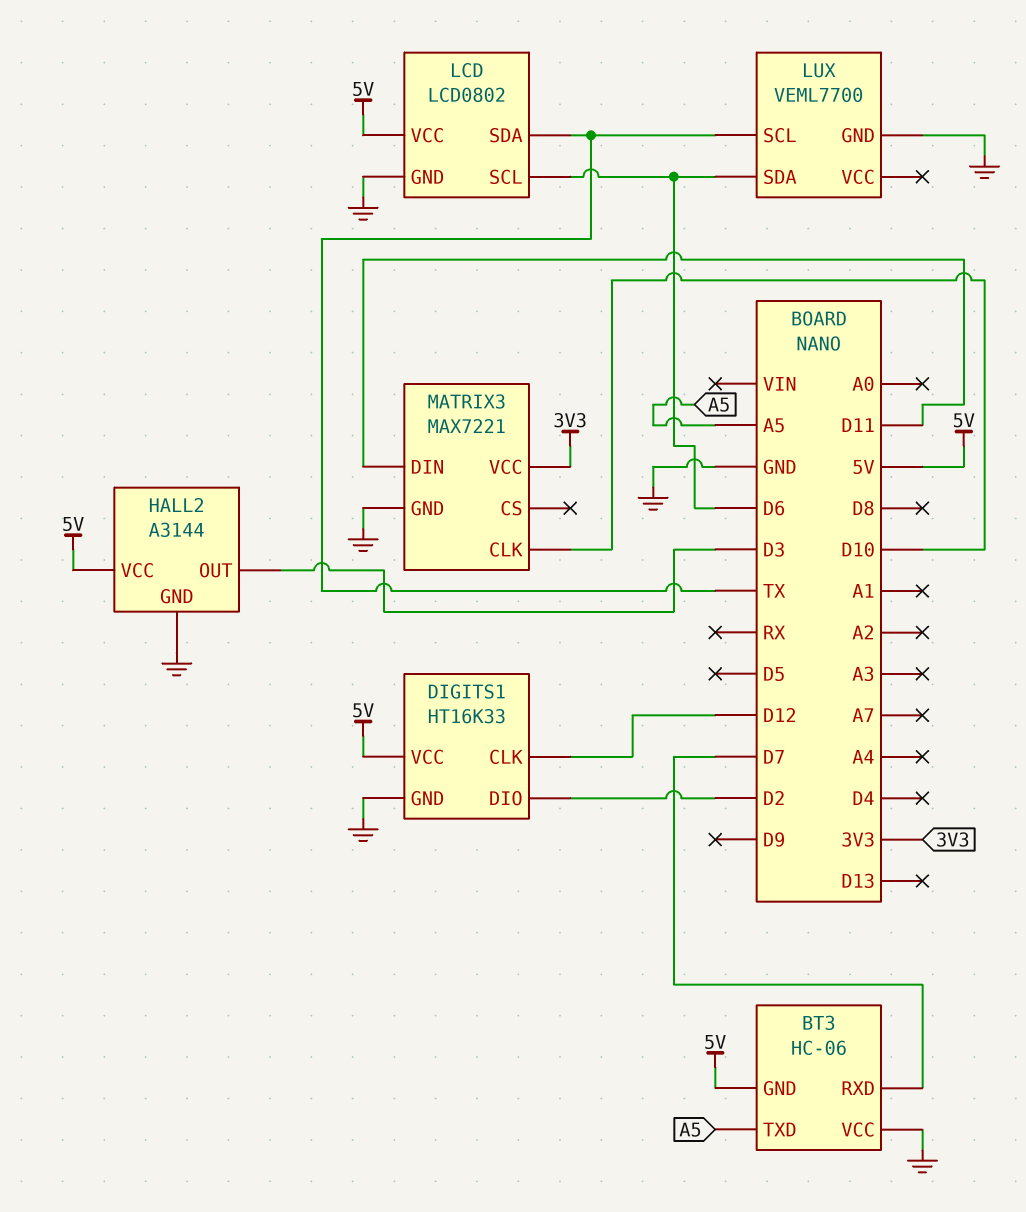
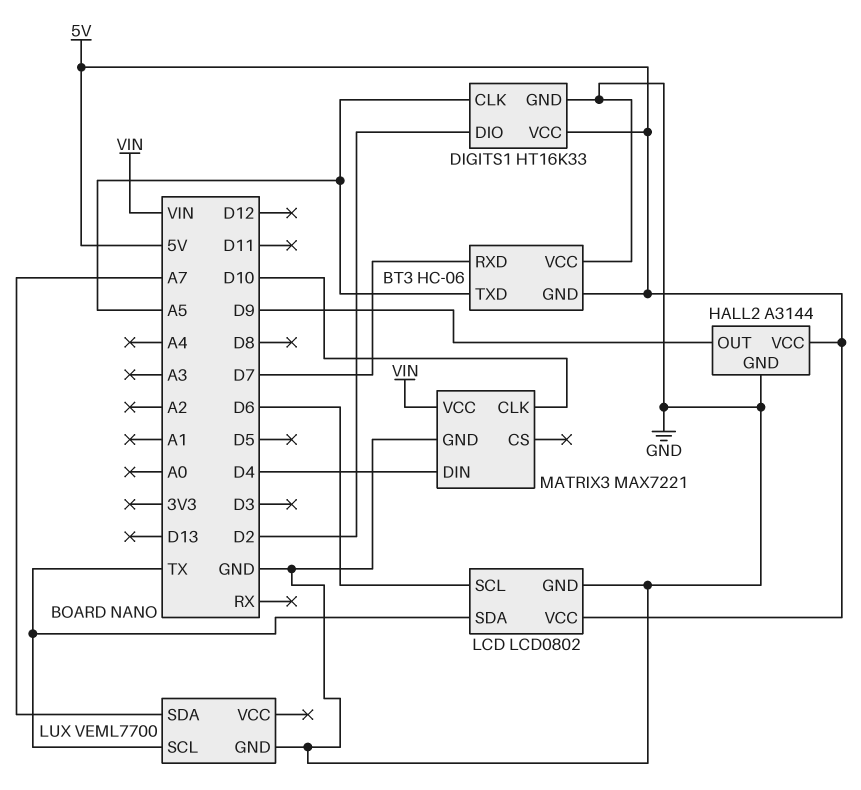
DIGITS1 pin CLK: D12 -> A5
HALL2 pin OUT: D3 -> D9
LUX pin SDA: D6 -> A7
MATRIX3 pin DIN: D11 -> D4
MATRIX3 pin VCC: 3V3 -> VIN

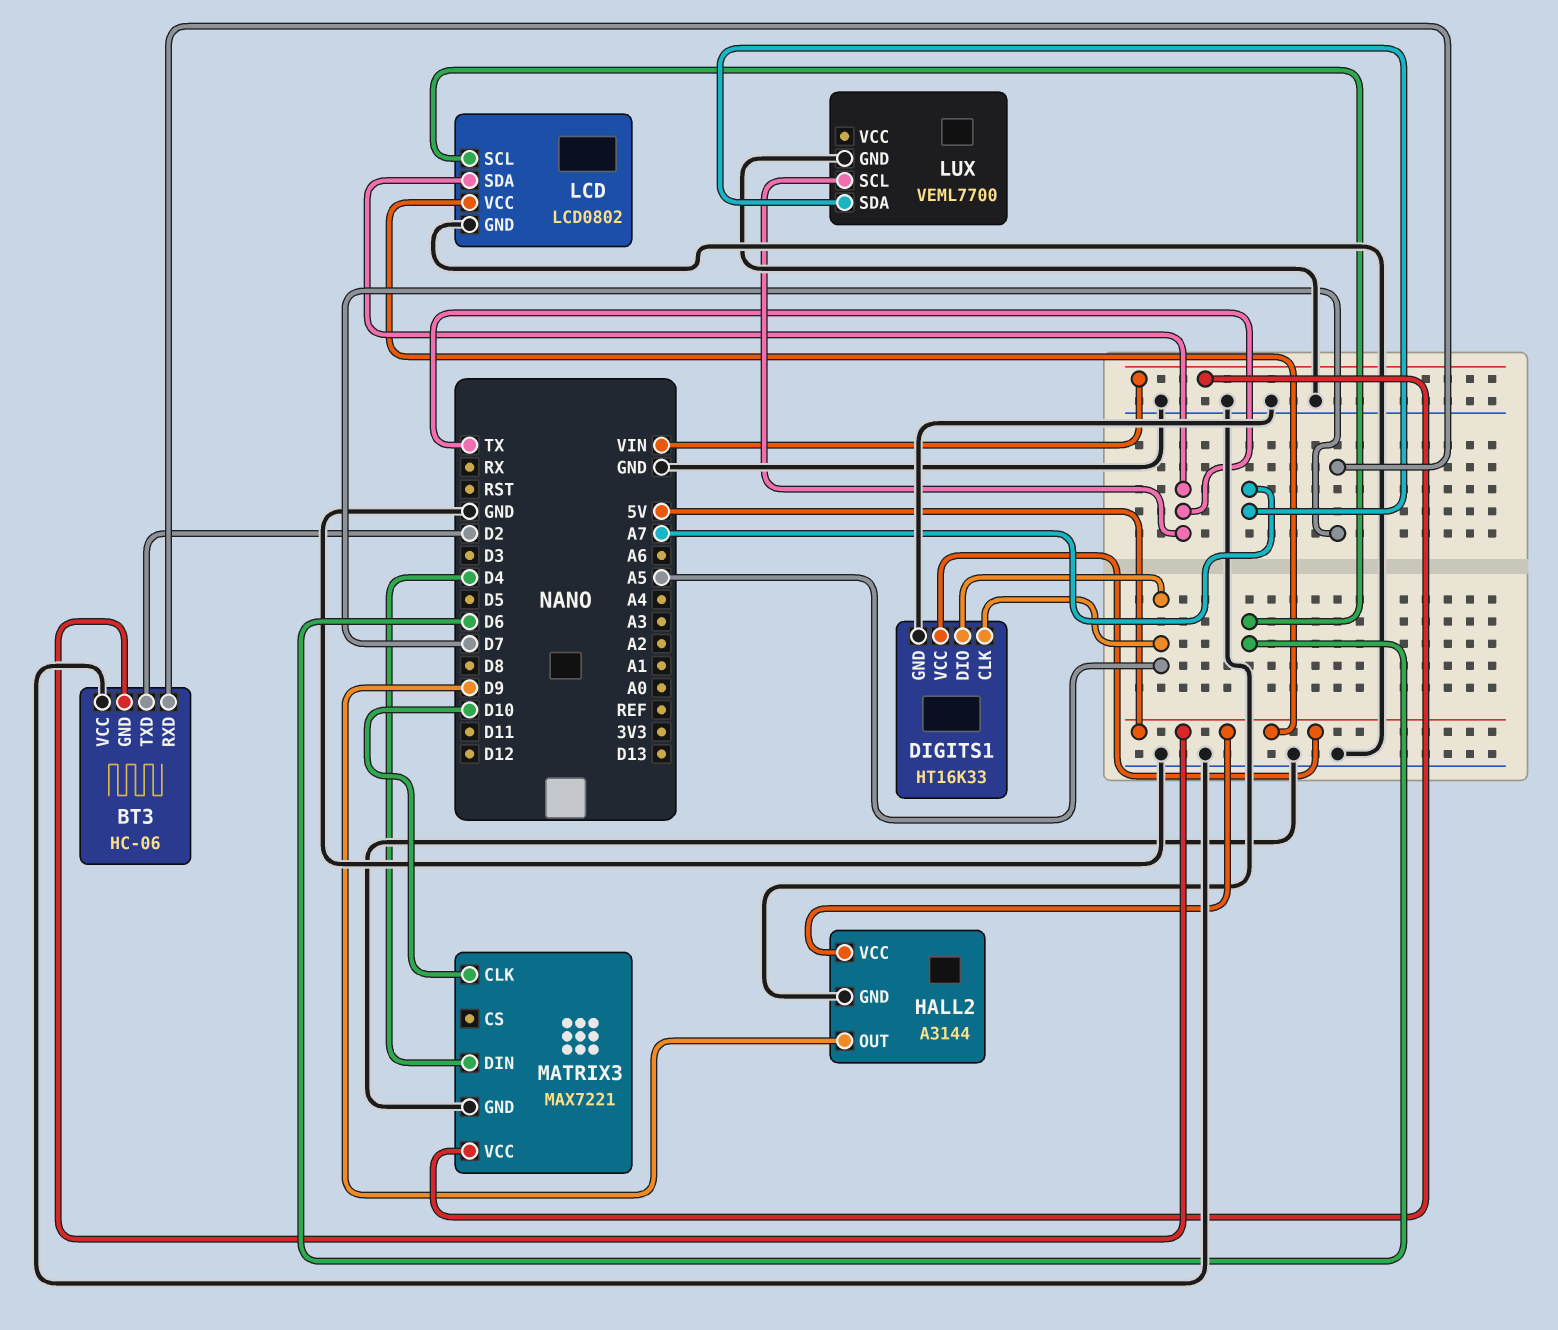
BT3 pin TXD: A5 -> D2
DIGITS1 pin DIO: D2 -> A5

